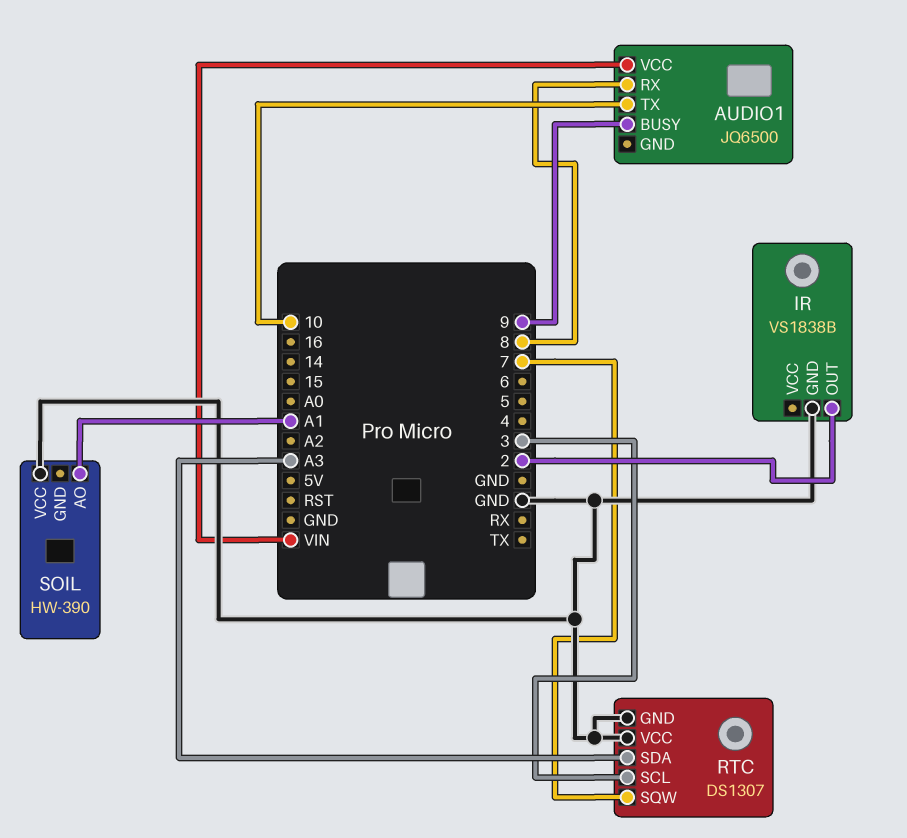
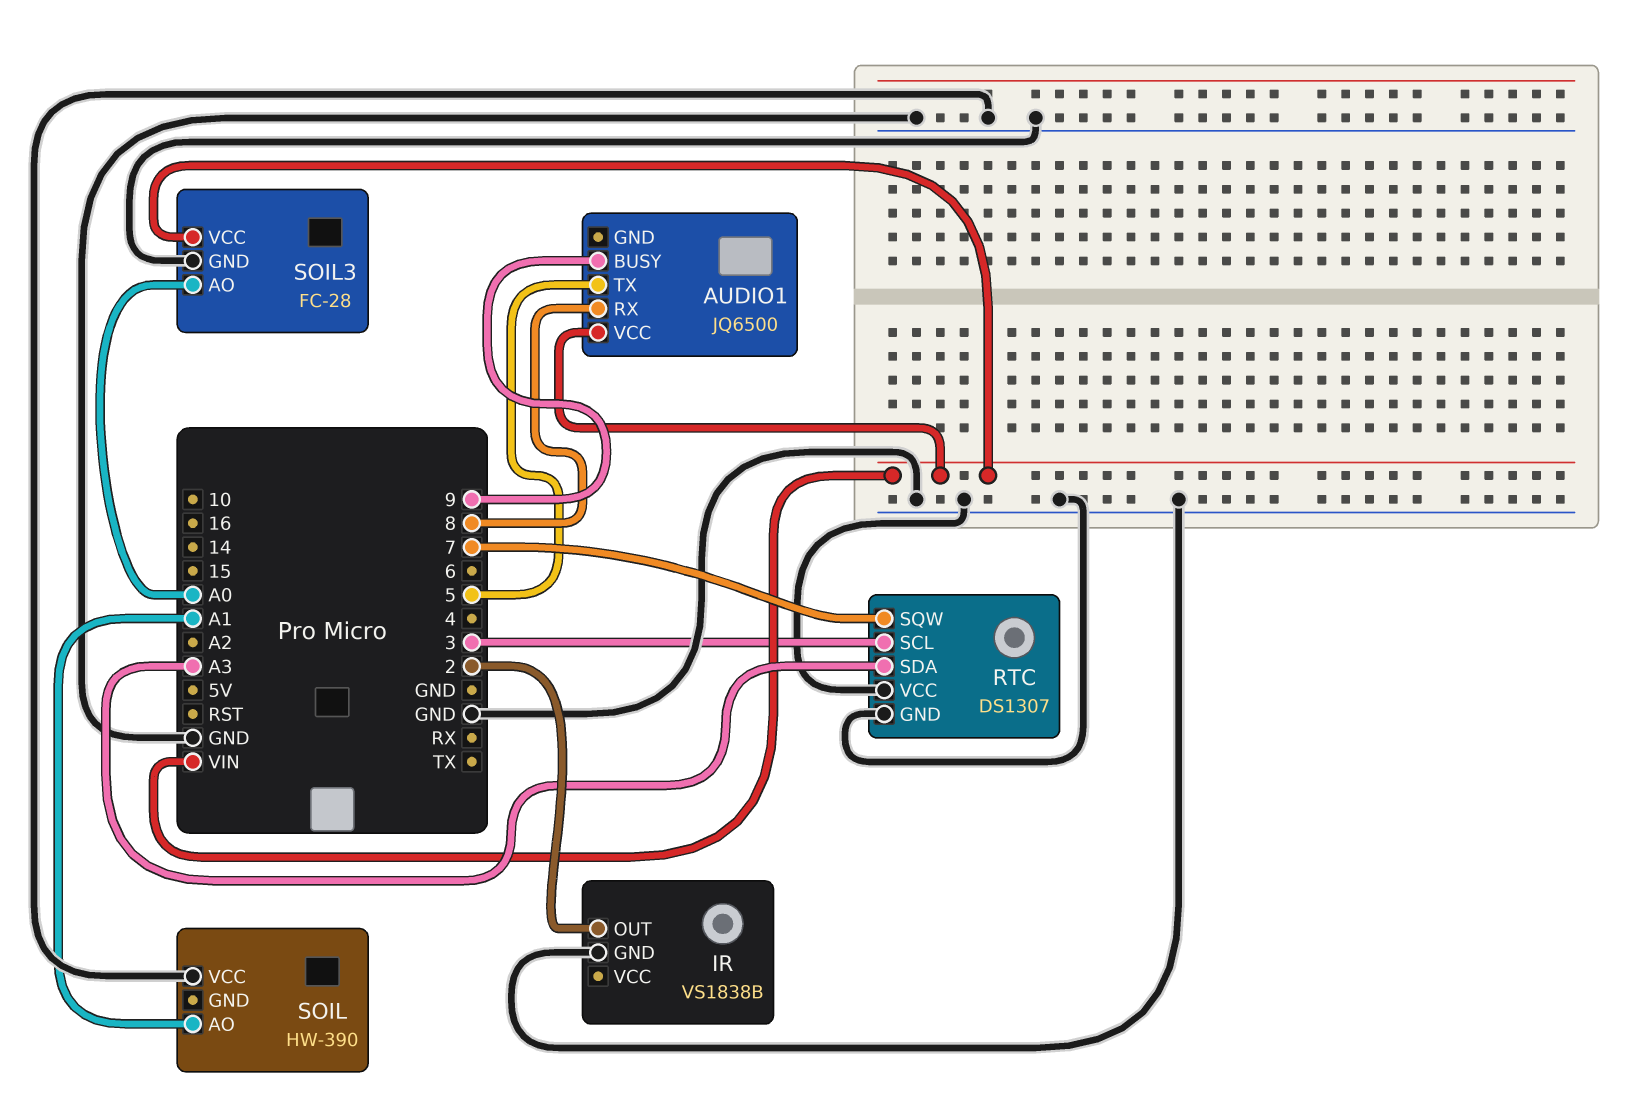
AUDIO1 pin TX: 10 -> 5
SOIL3: none -> FC-28
SOIL3 pin AO: none -> A0
SOIL3 pin GND: none -> GND
SOIL3 pin VCC: none -> VIN

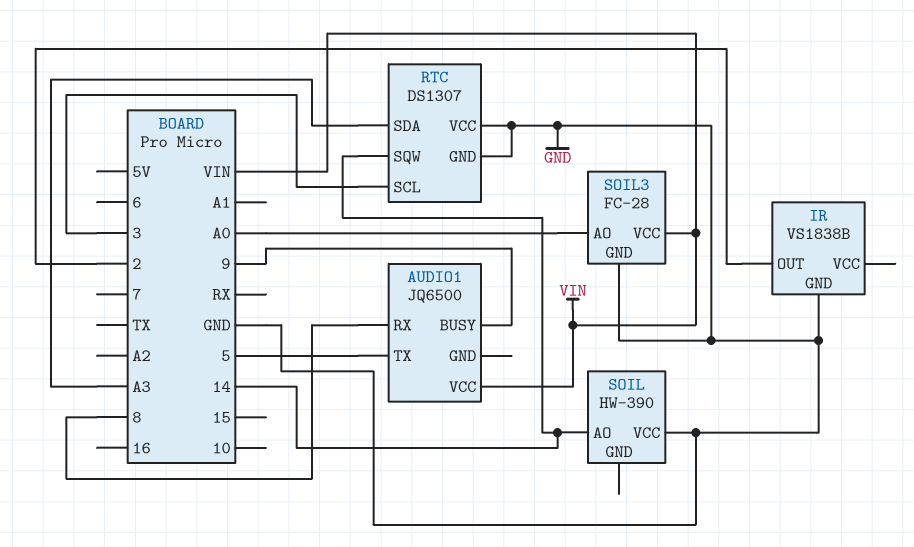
RTC pin SQW: 7 -> 14
SOIL pin AO: A1 -> 14

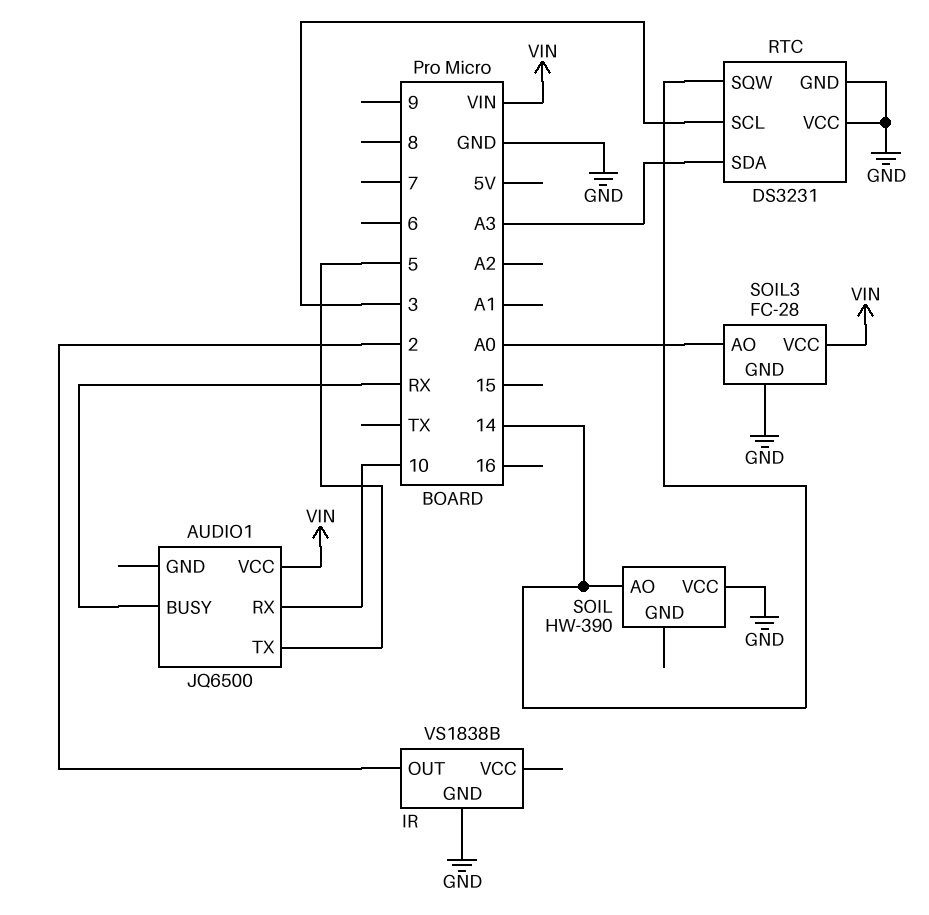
AUDIO1 pin BUSY: 9 -> RX
AUDIO1 pin RX: 8 -> 10
RTC: DS1307 -> DS3231

